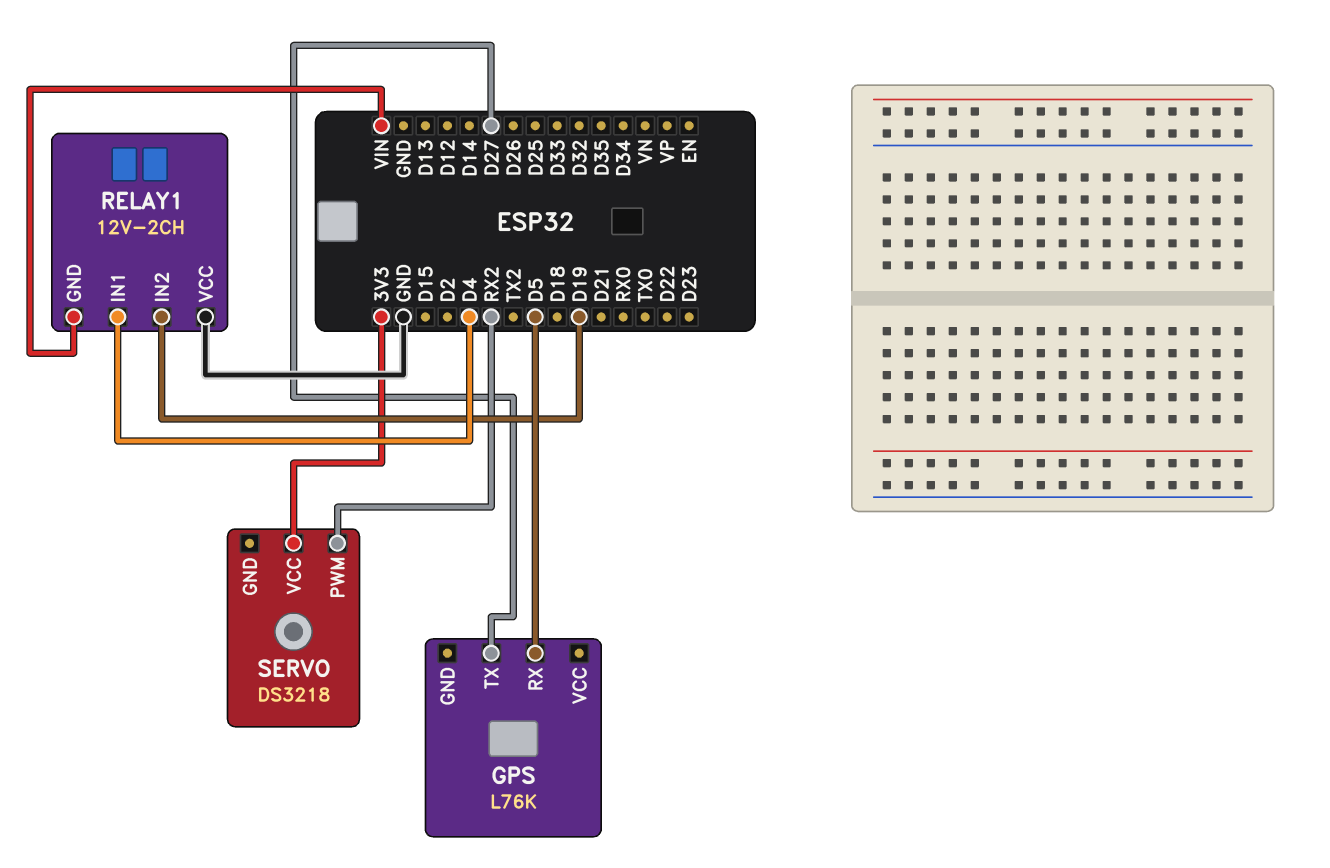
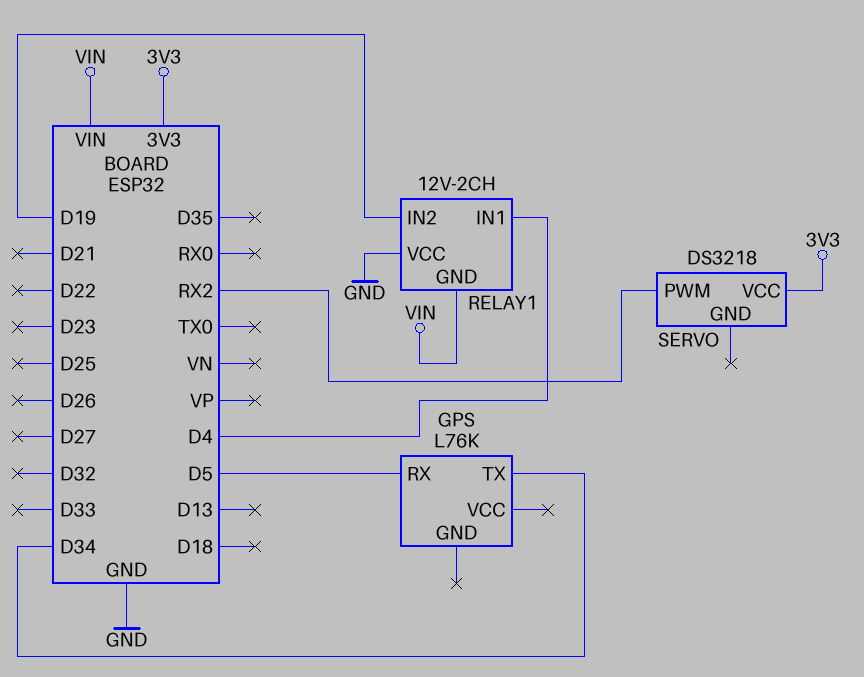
GPS pin TX: D27 -> D34

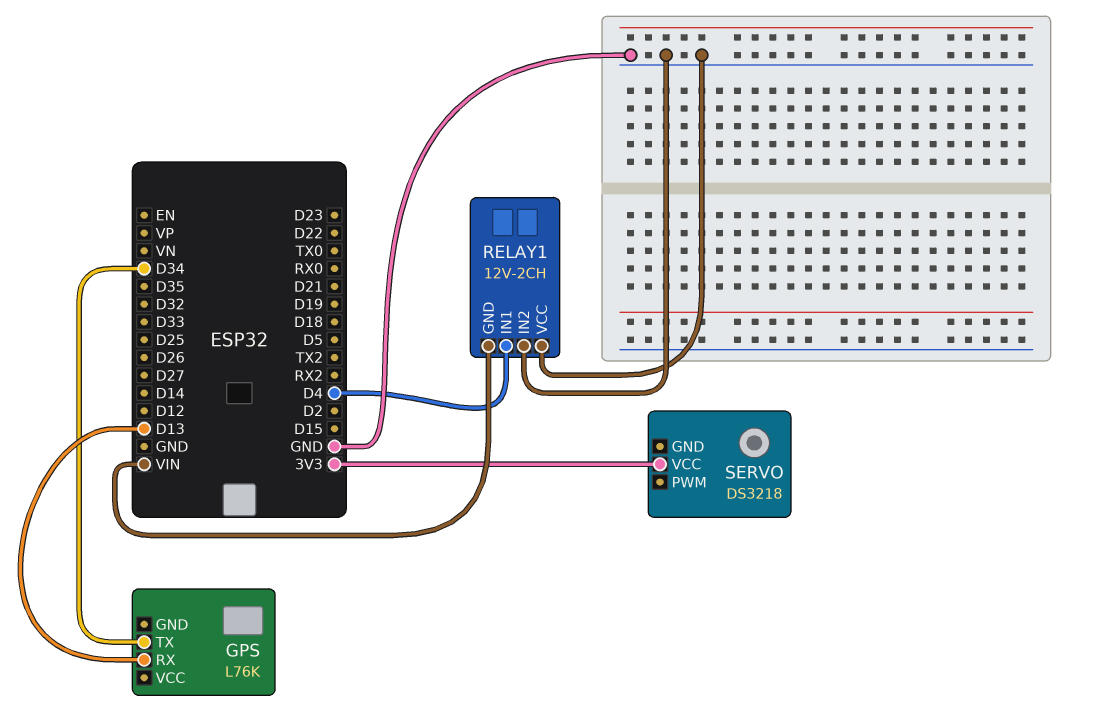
GPS pin RX: D5 -> D13
RELAY1 pin IN2: D19 -> GND
SERVO pin PWM: RX2 -> none

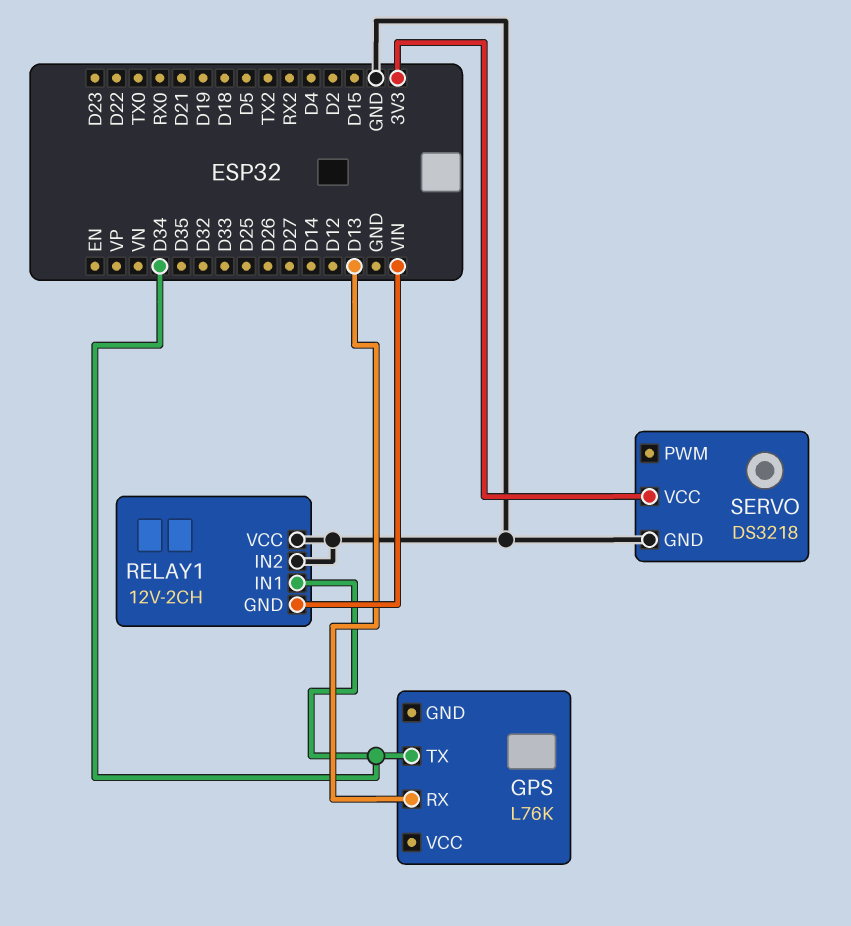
RELAY1 pin IN1: D4 -> D34
SERVO pin GND: none -> GND

